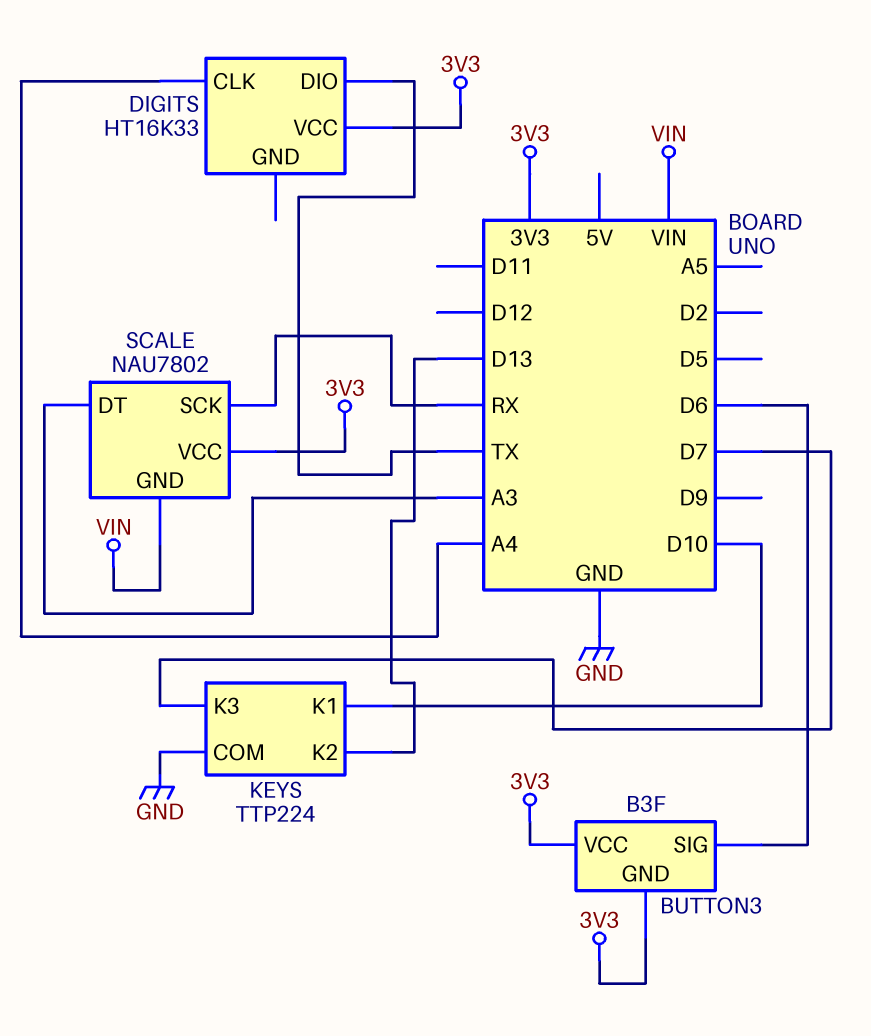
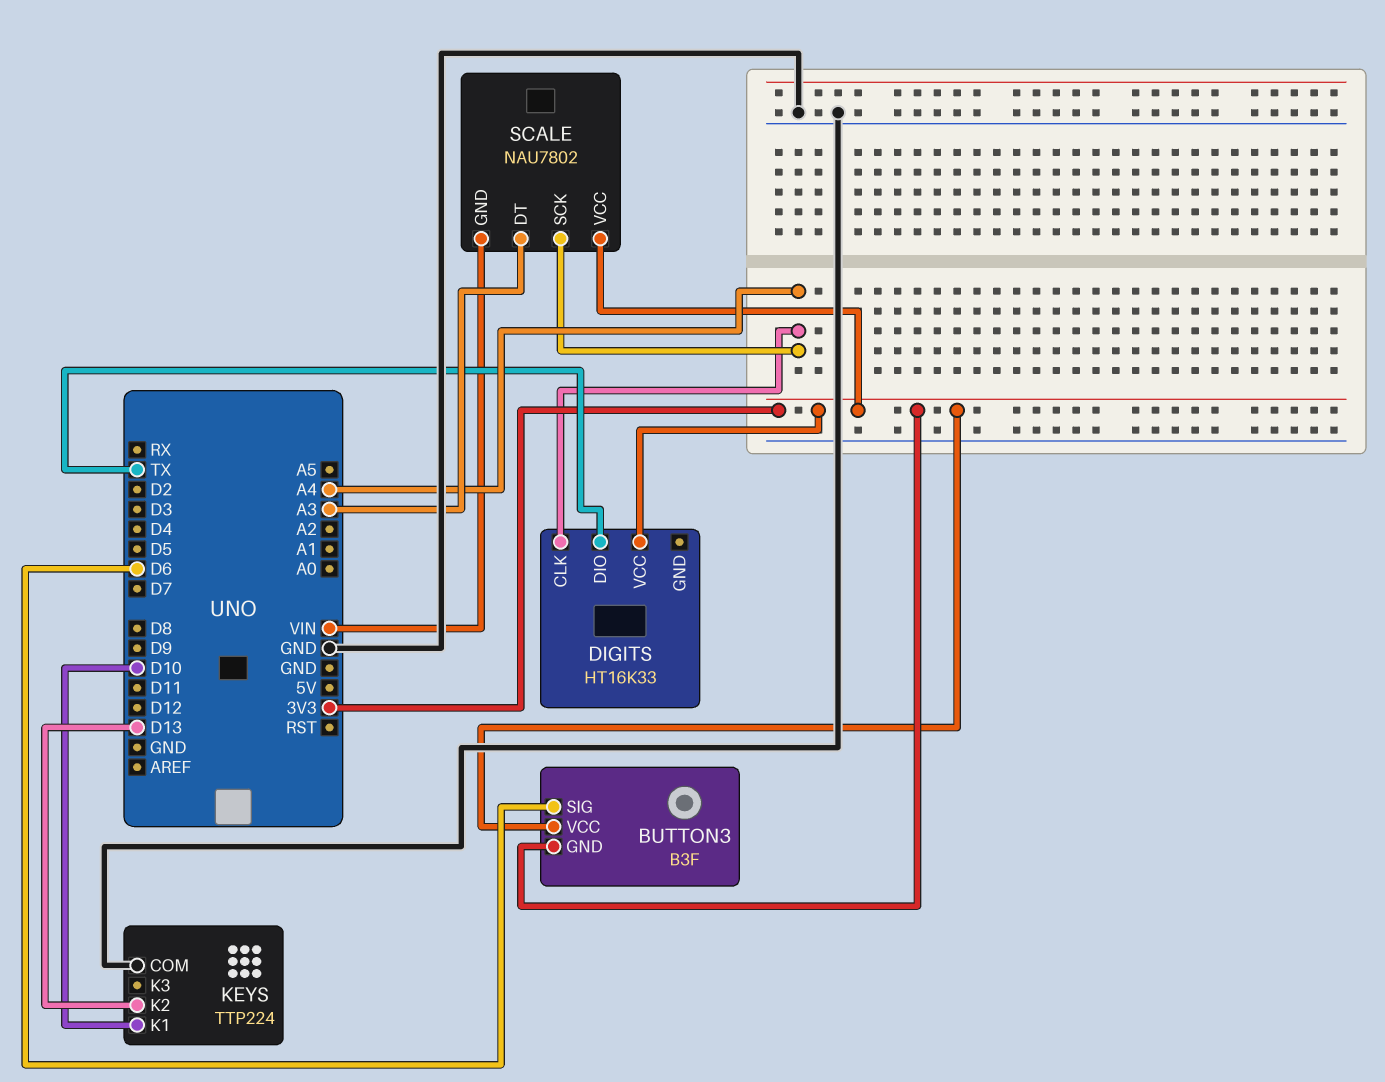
KEYS pin K3: D7 -> none
SCALE pin SCK: RX -> A4

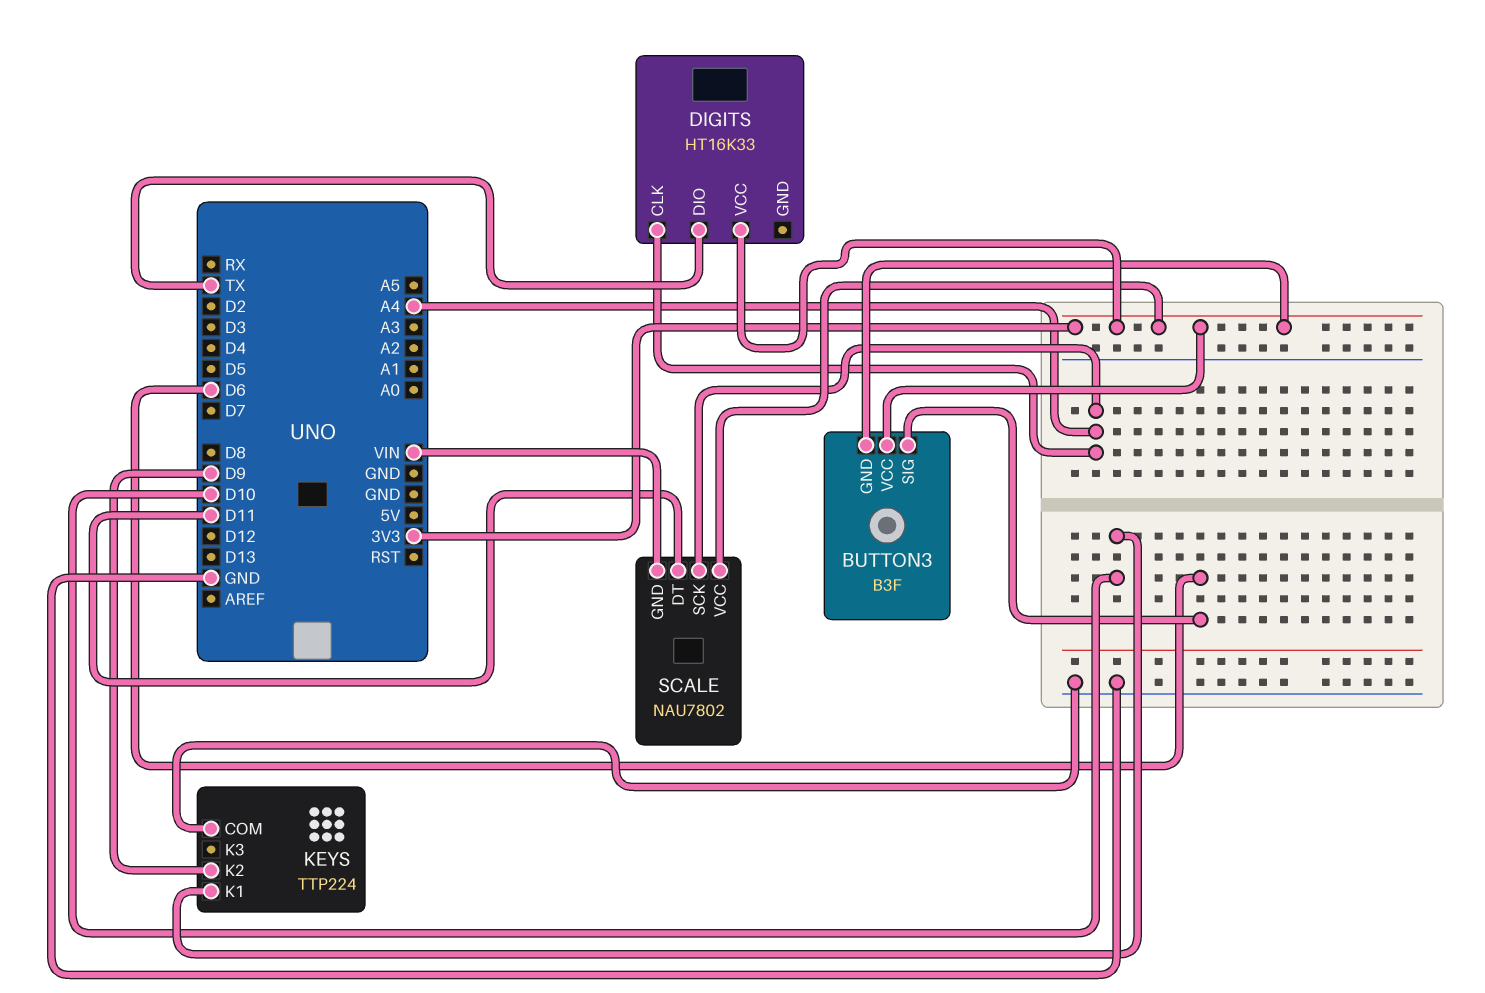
KEYS pin K2: D13 -> D9
SCALE pin DT: A3 -> D11

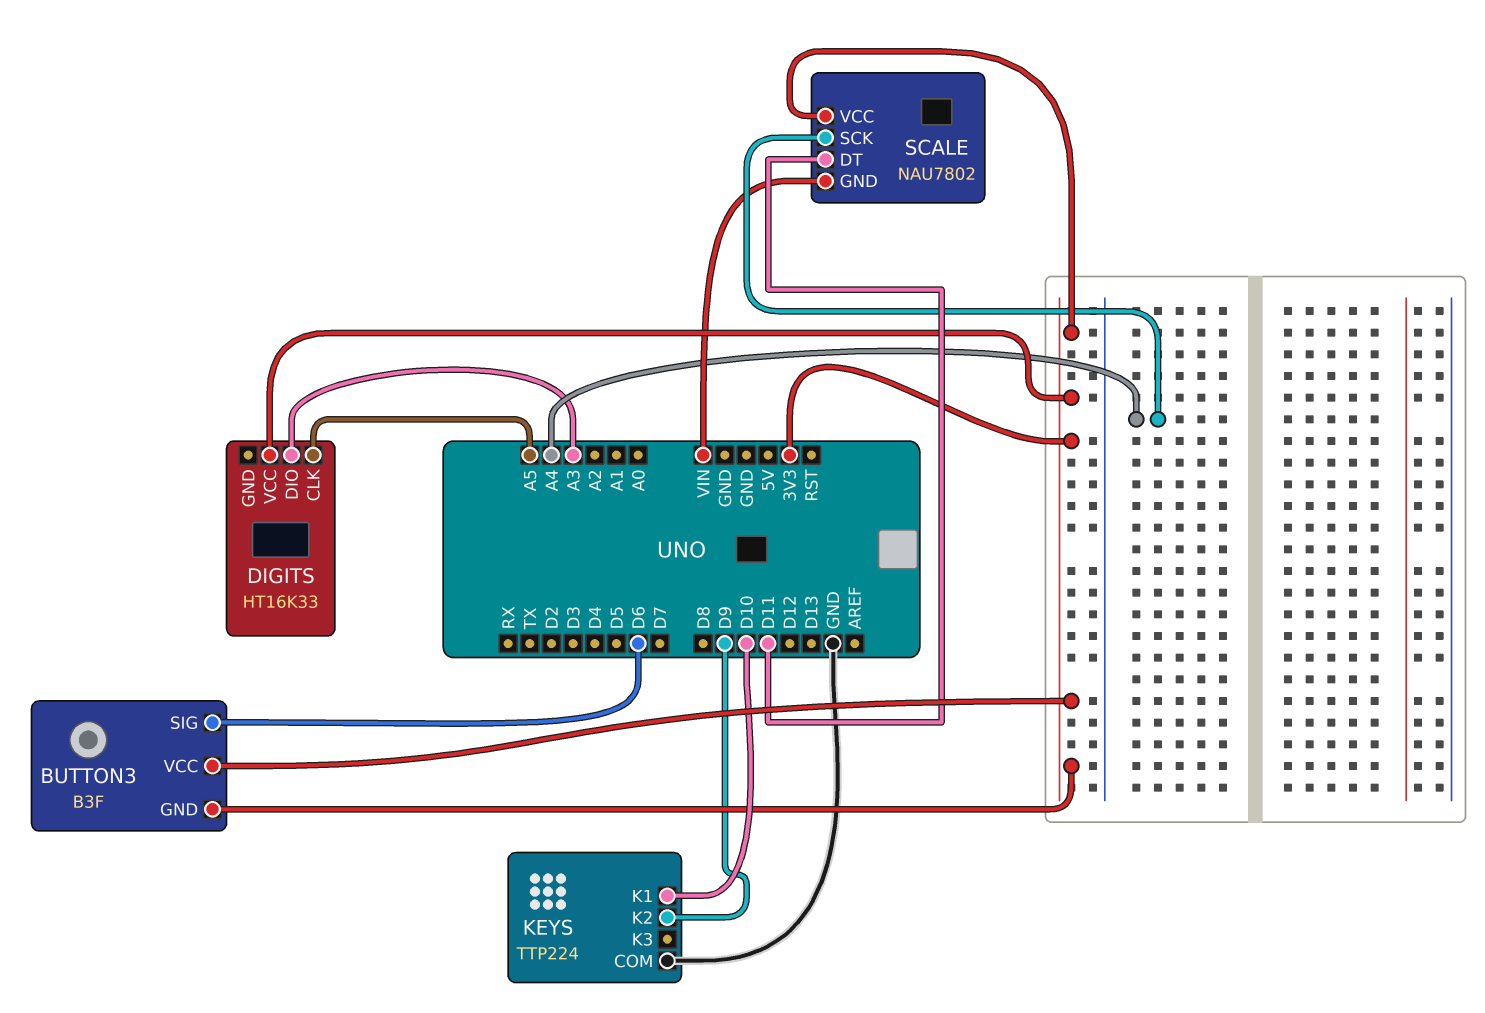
DIGITS pin CLK: A4 -> A5
DIGITS pin DIO: TX -> A3

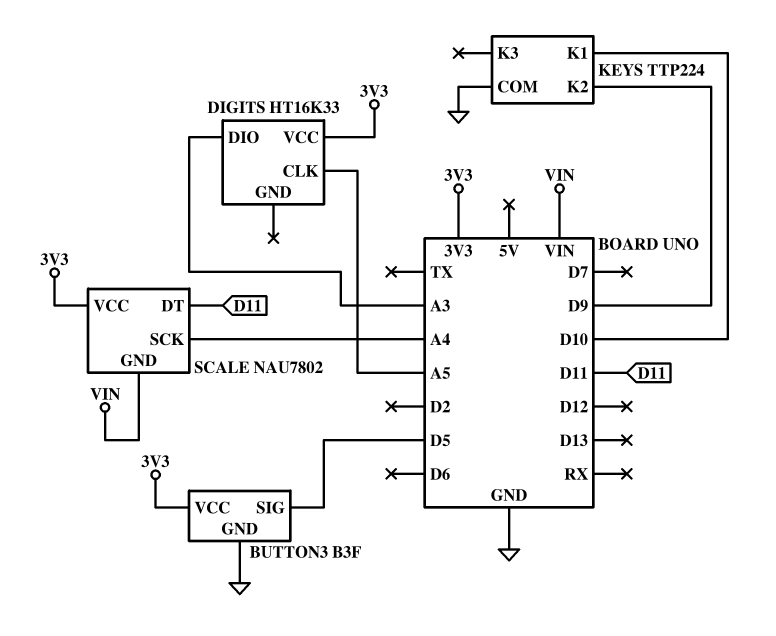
BUTTON3 pin GND: 3V3 -> GND
BUTTON3 pin SIG: D6 -> D5

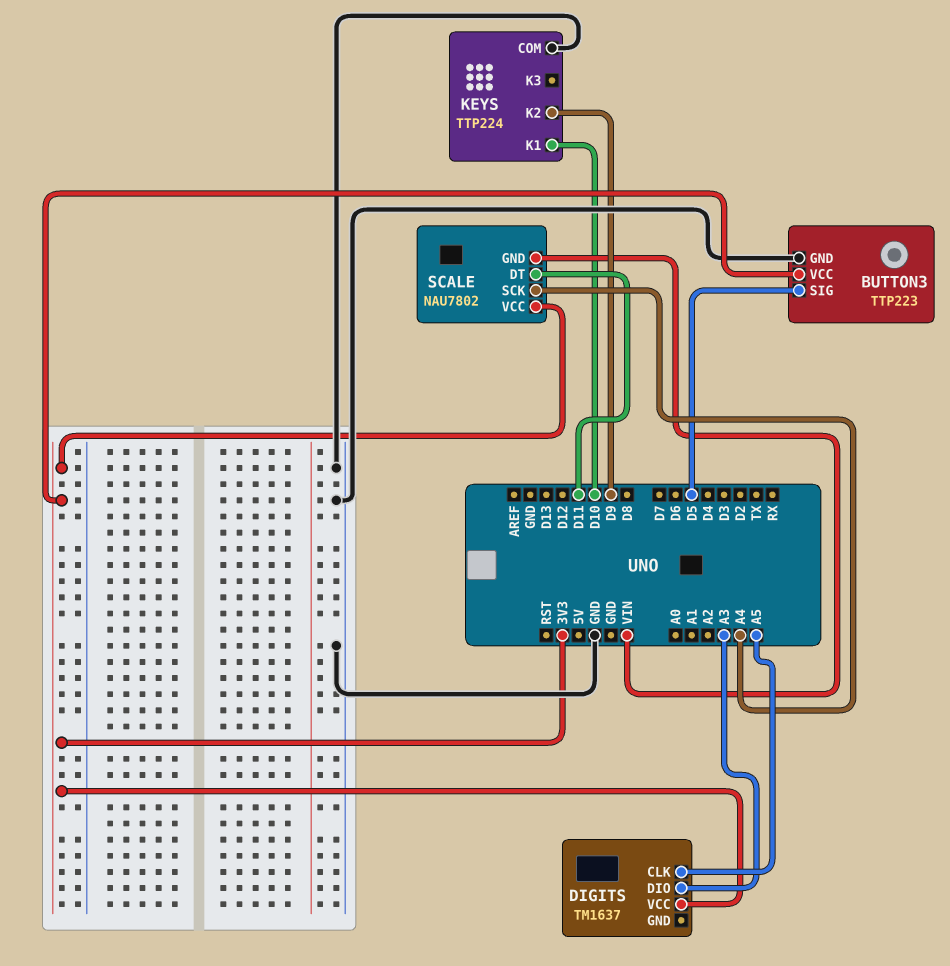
BUTTON3: B3F -> TTP223
DIGITS: HT16K33 -> TM1637

